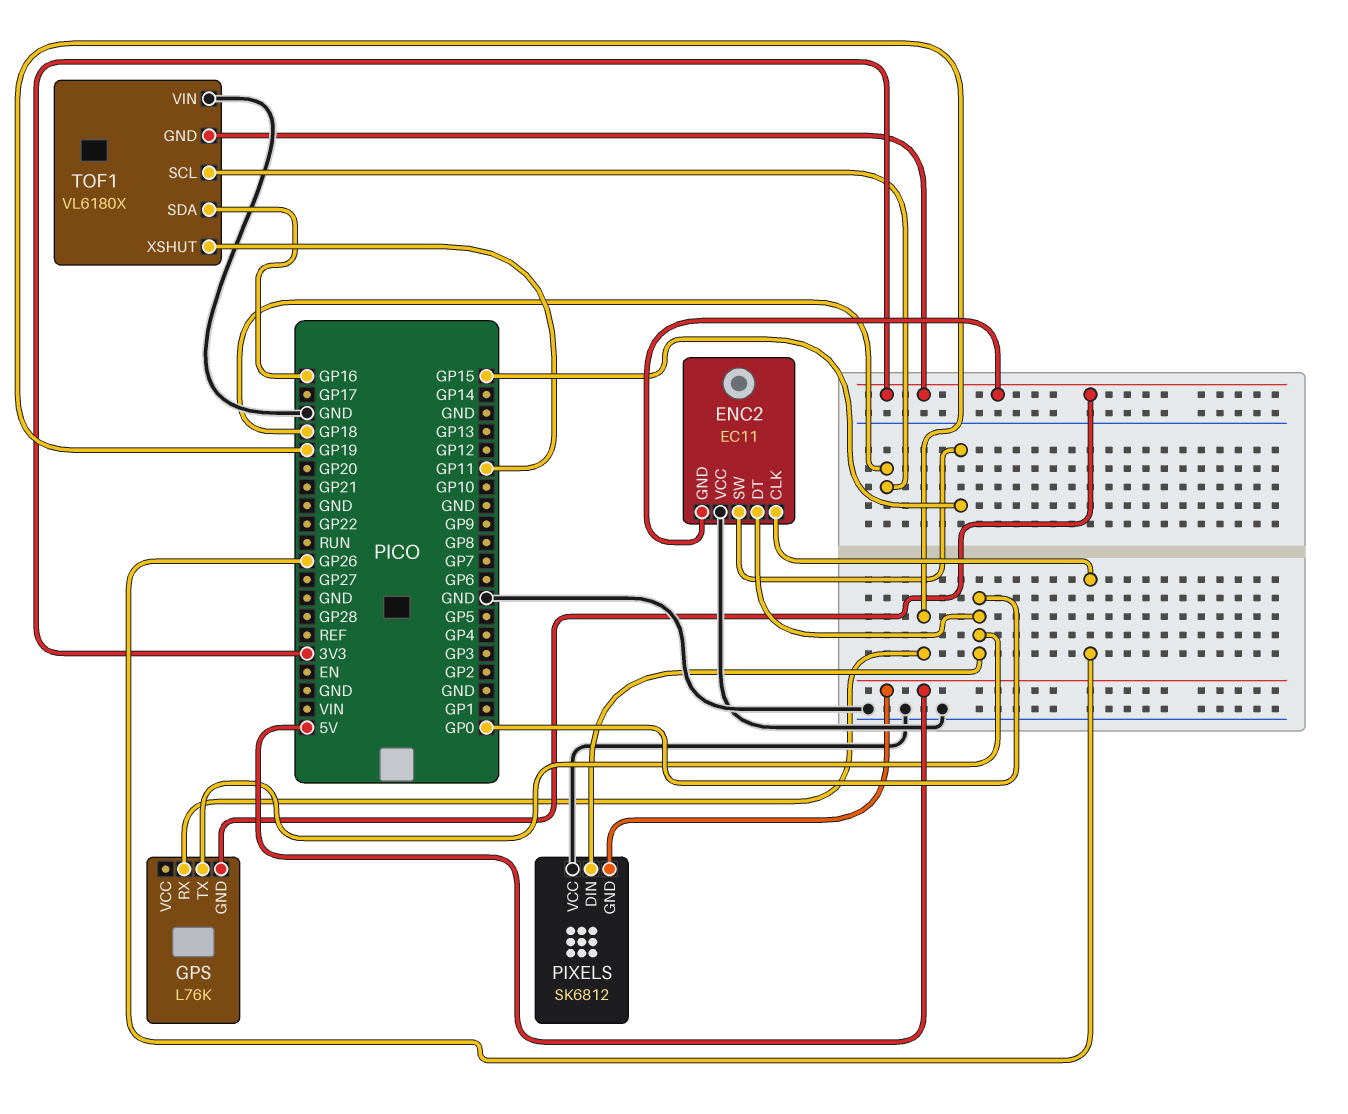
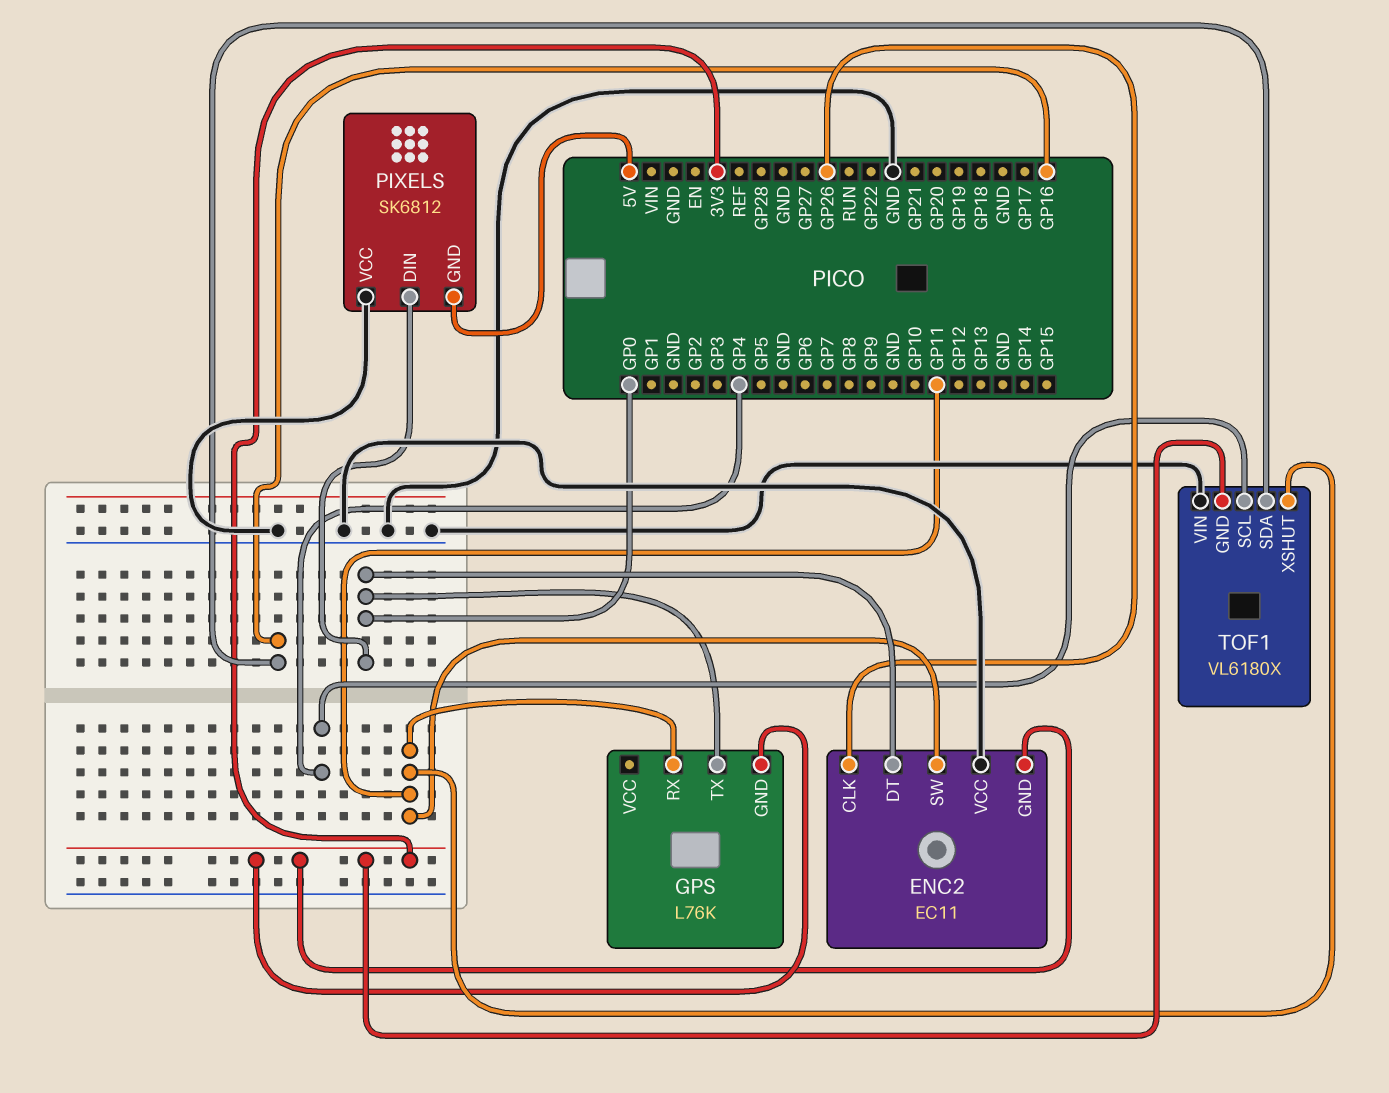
ENC2 pin SW: GP15 -> GP11
GPS pin RX: GP19 -> GP11
TOF1 pin SCL: GP18 -> GP4

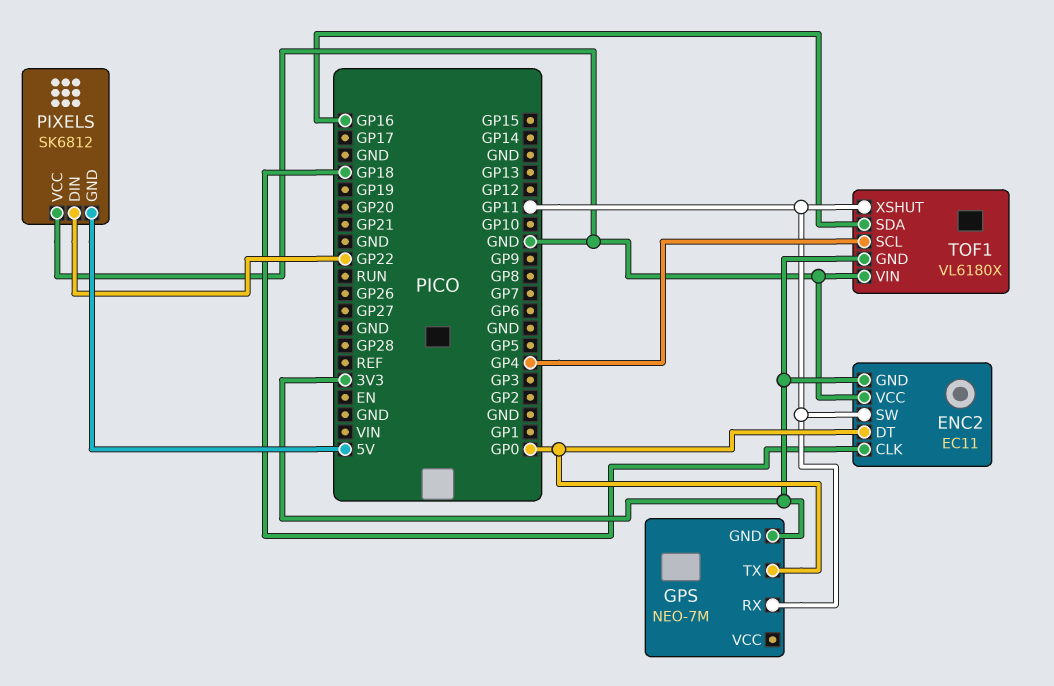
ENC2 pin CLK: GP26 -> GP18
GPS: L76K -> NEO-7M
PIXELS pin DIN: GP0 -> GP22

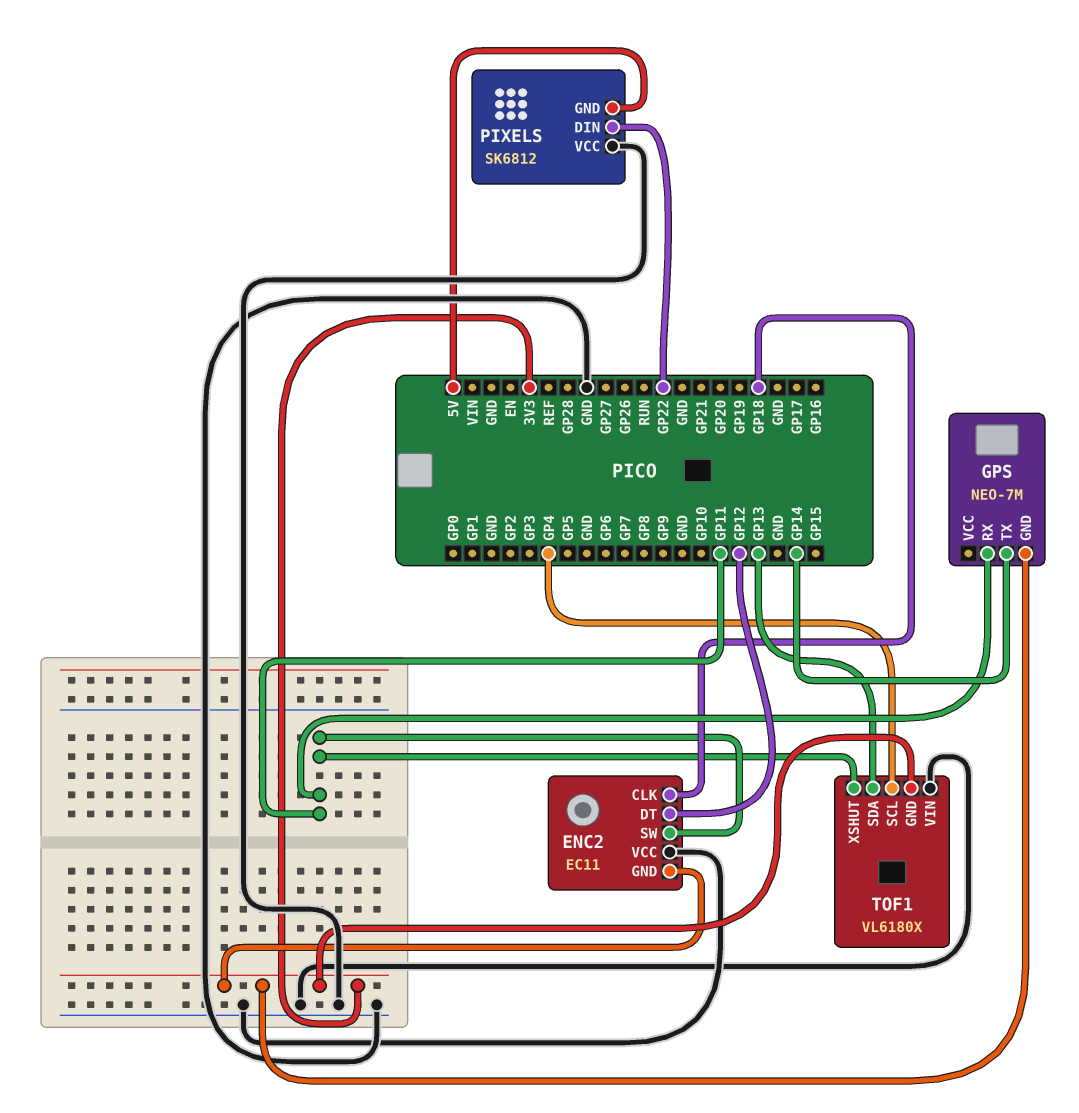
ENC2 pin DT: GP0 -> GP12
GPS pin TX: GP0 -> GP14
TOF1 pin SDA: GP16 -> GP13

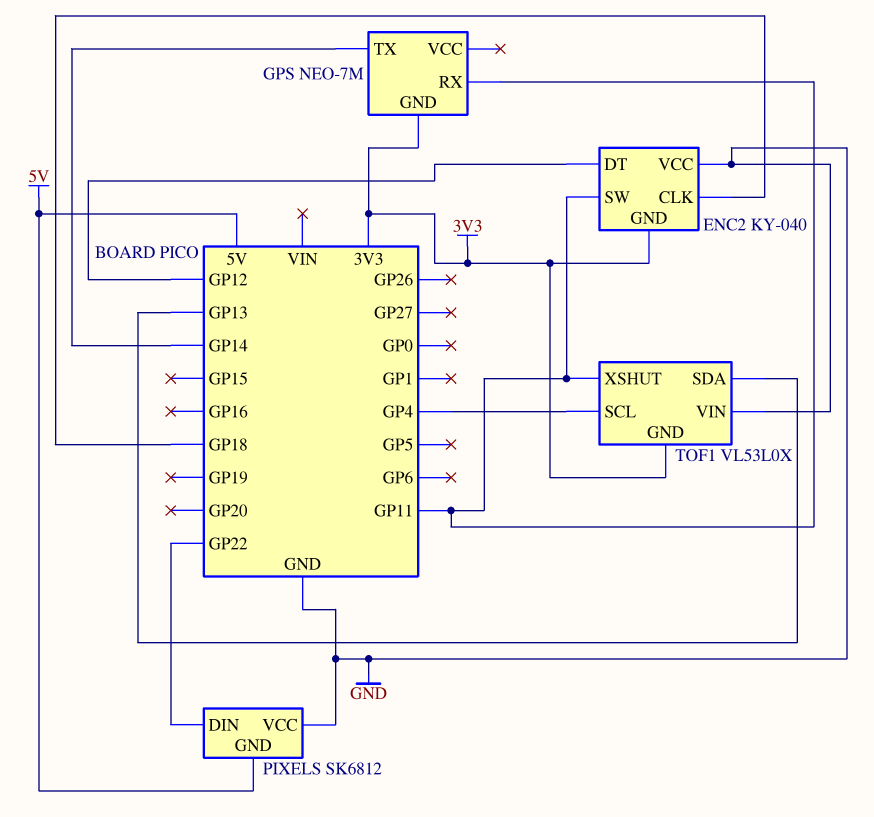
ENC2: EC11 -> KY-040
TOF1: VL6180X -> VL53L0X

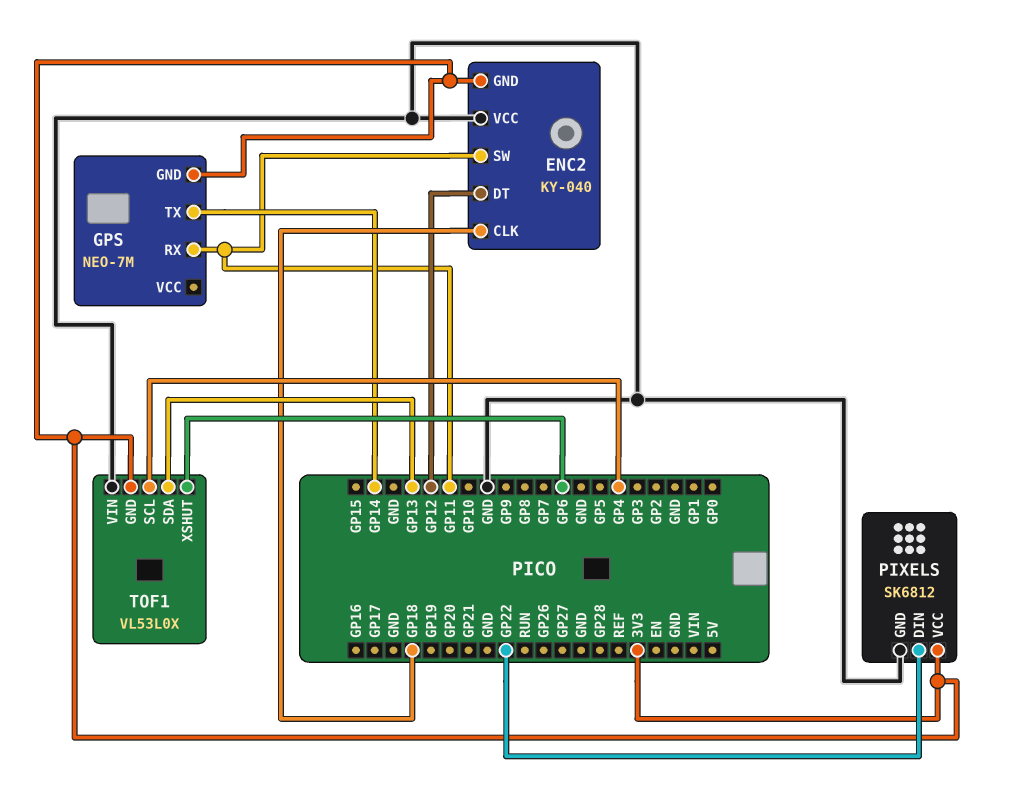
PIXELS pin GND: 5V -> GND
PIXELS pin VCC: GND -> 3V3
TOF1 pin XSHUT: GP11 -> GP6

